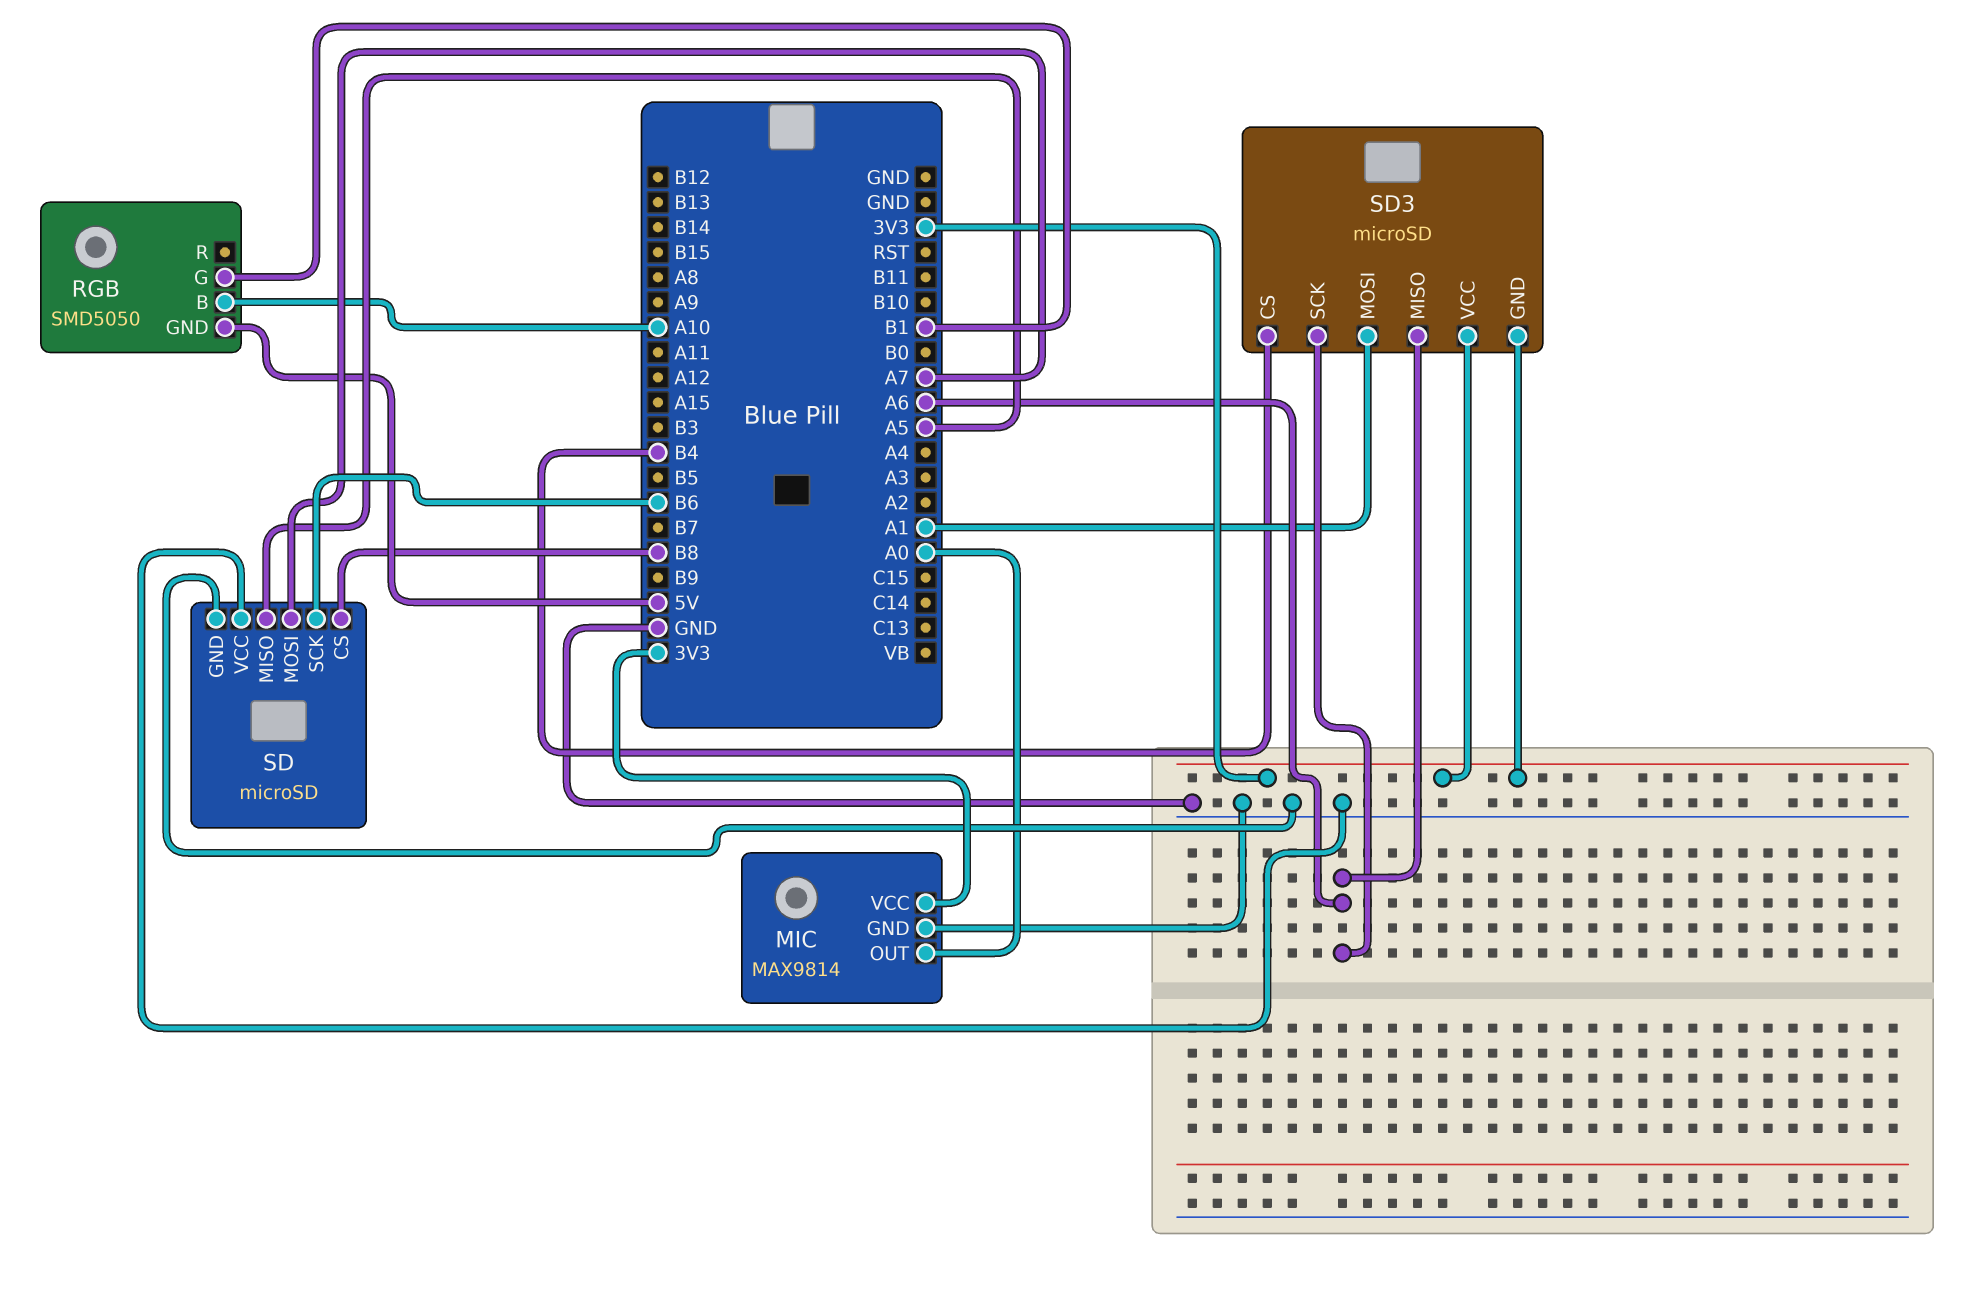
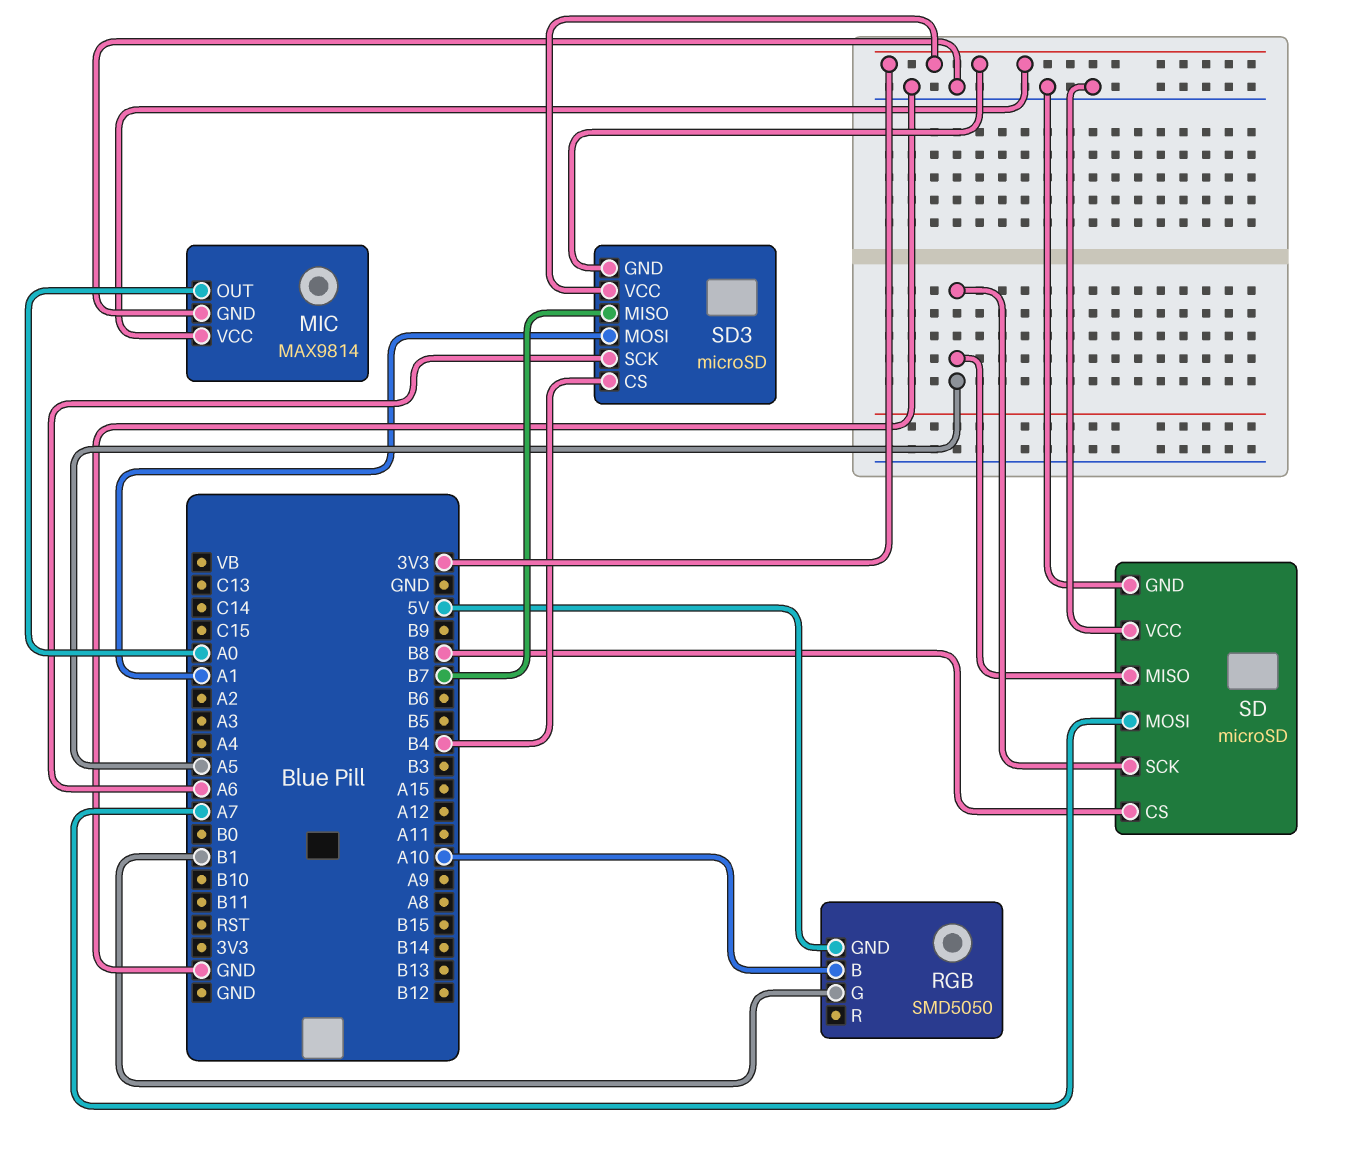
SD pin SCK: B6 -> A5
SD3 pin MISO: A6 -> B7

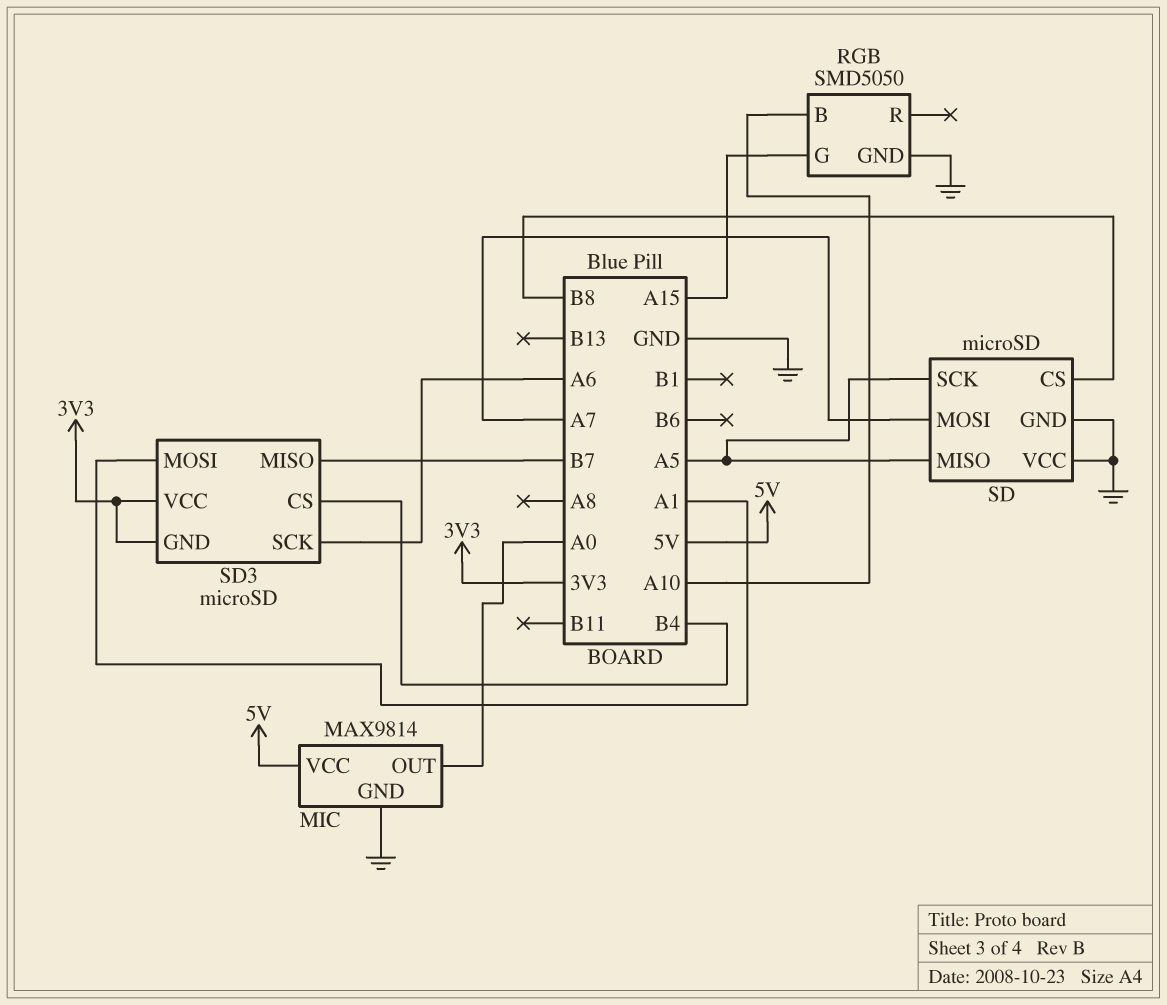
MIC pin VCC: 3V3 -> 5V
RGB pin G: B1 -> A15
RGB pin GND: 5V -> GND

